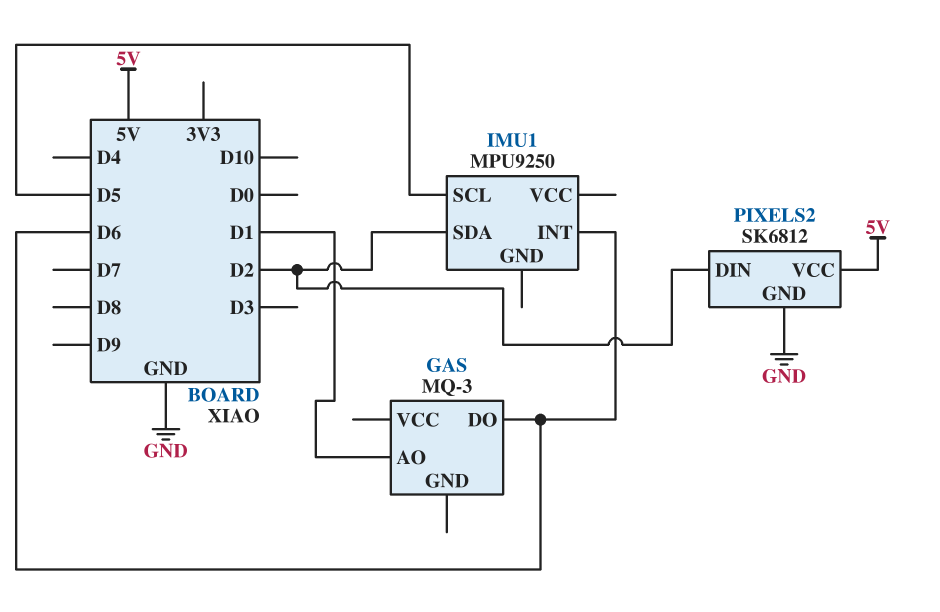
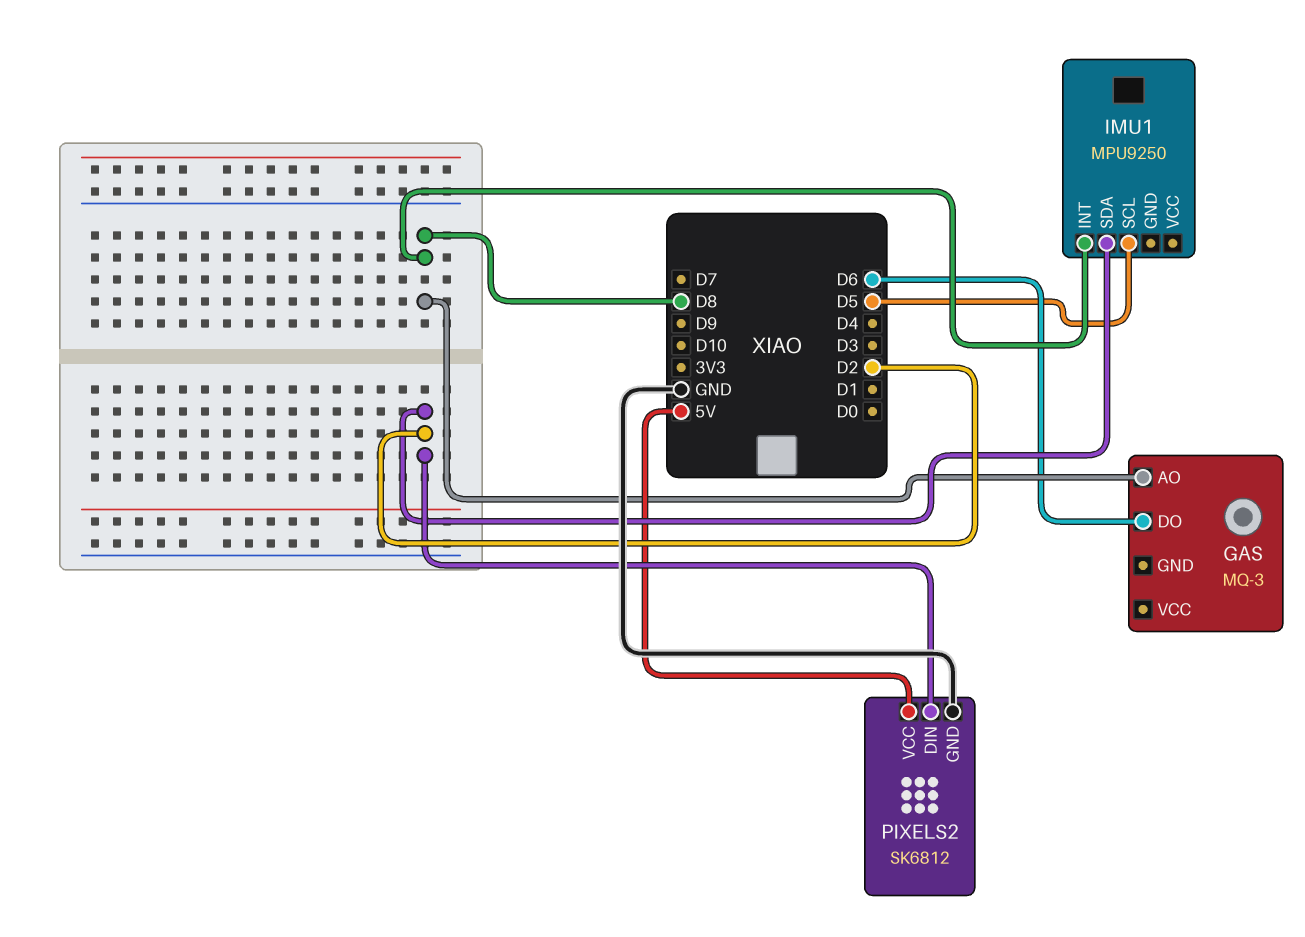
GAS pin AO: D1 -> D8
IMU1 pin INT: D6 -> D8

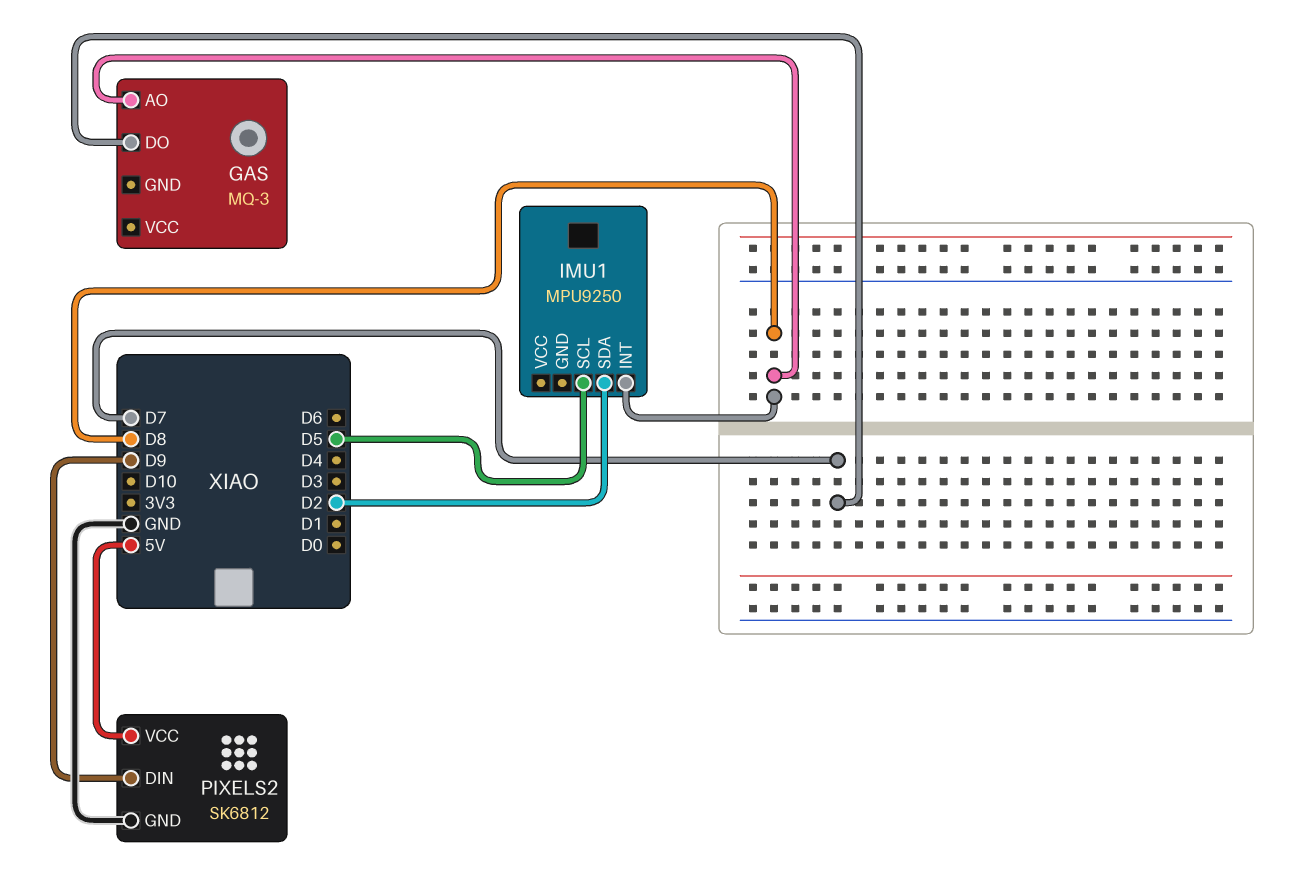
GAS pin DO: D6 -> D7
PIXELS2 pin DIN: D2 -> D9

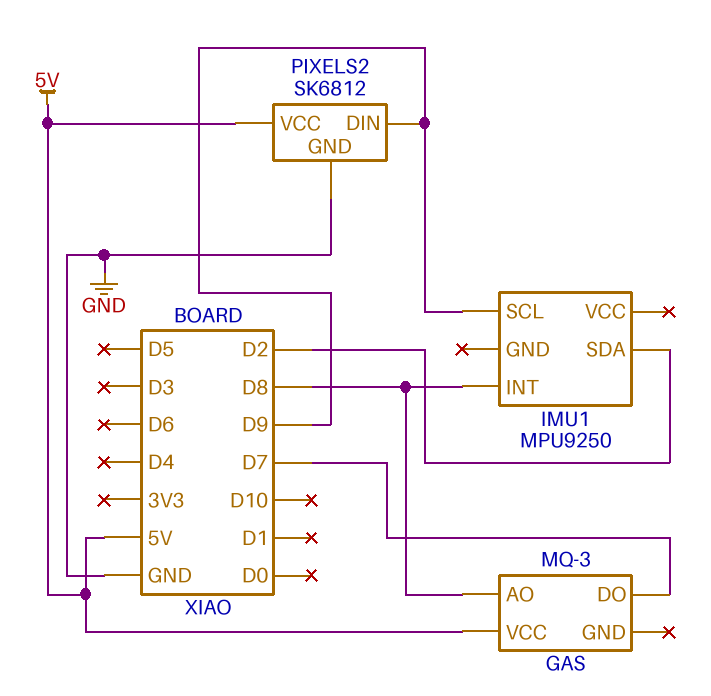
GAS pin VCC: none -> 5V
IMU1 pin SCL: D5 -> D9

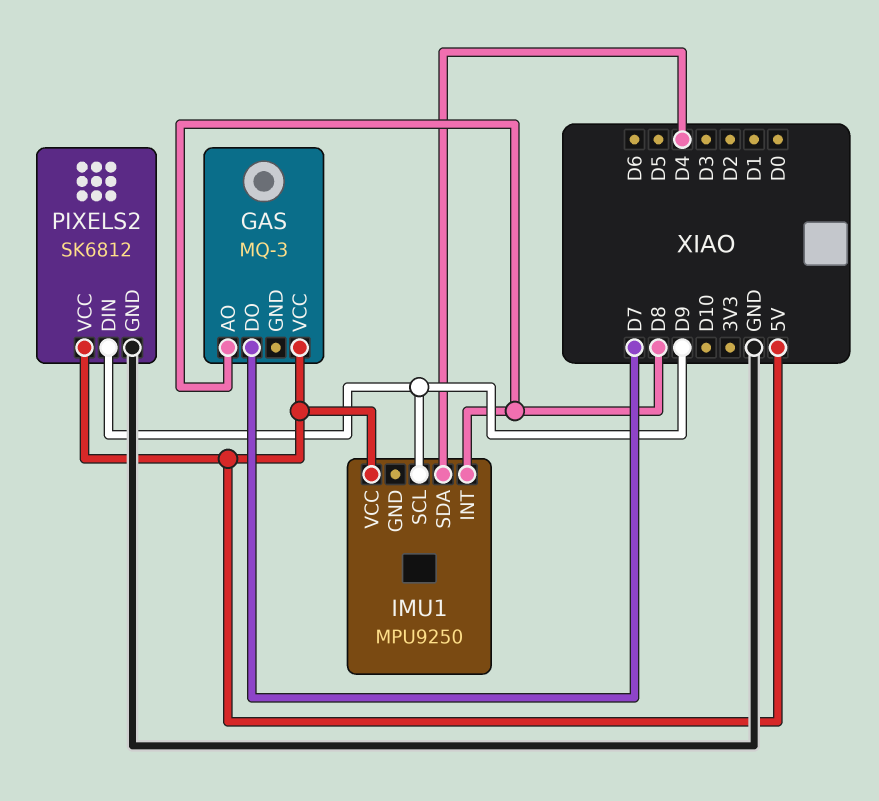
IMU1 pin SDA: D2 -> D4
IMU1 pin VCC: none -> 5V

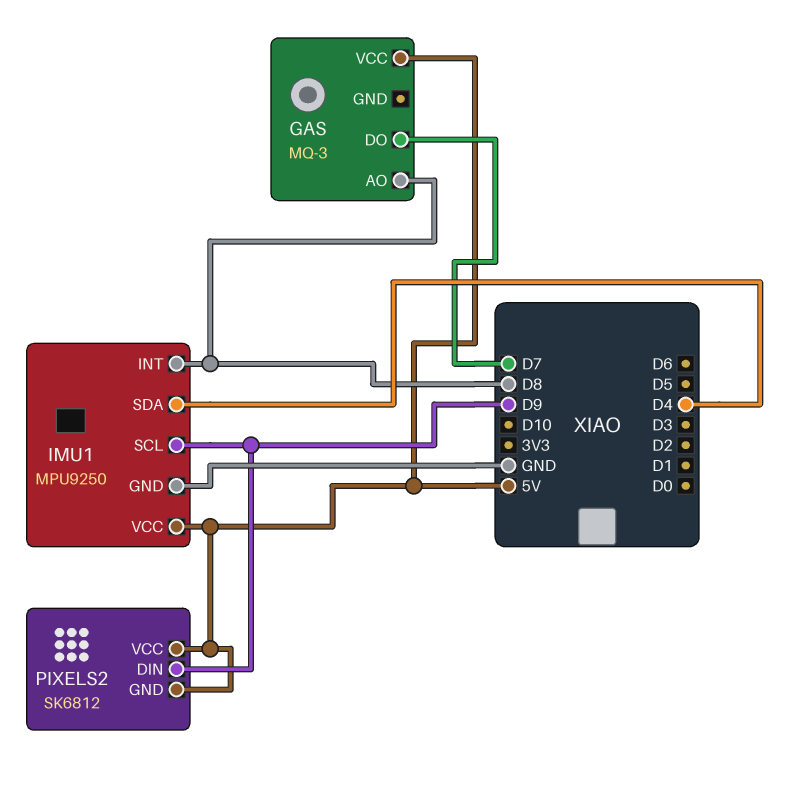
IMU1 pin GND: none -> GND
PIXELS2 pin GND: GND -> 5V

